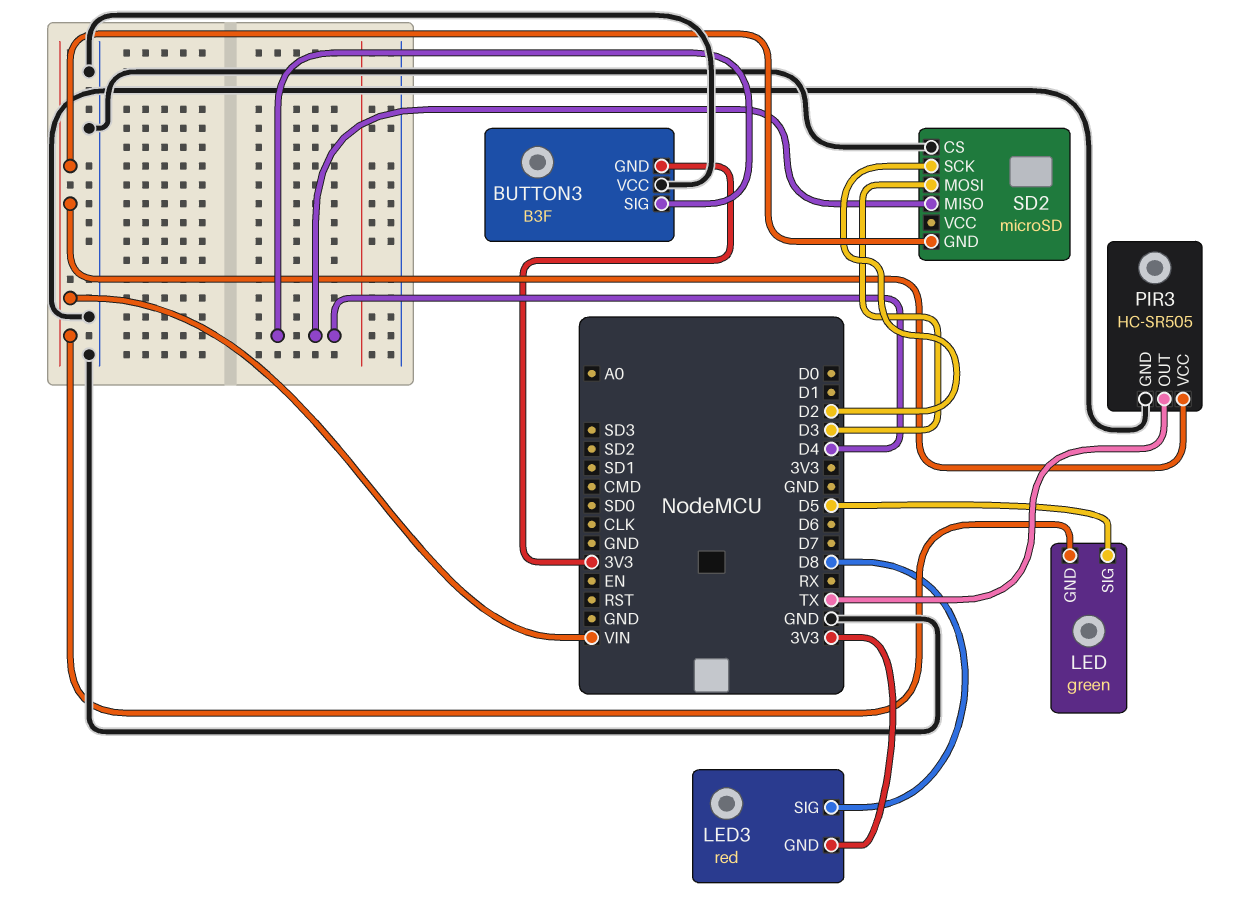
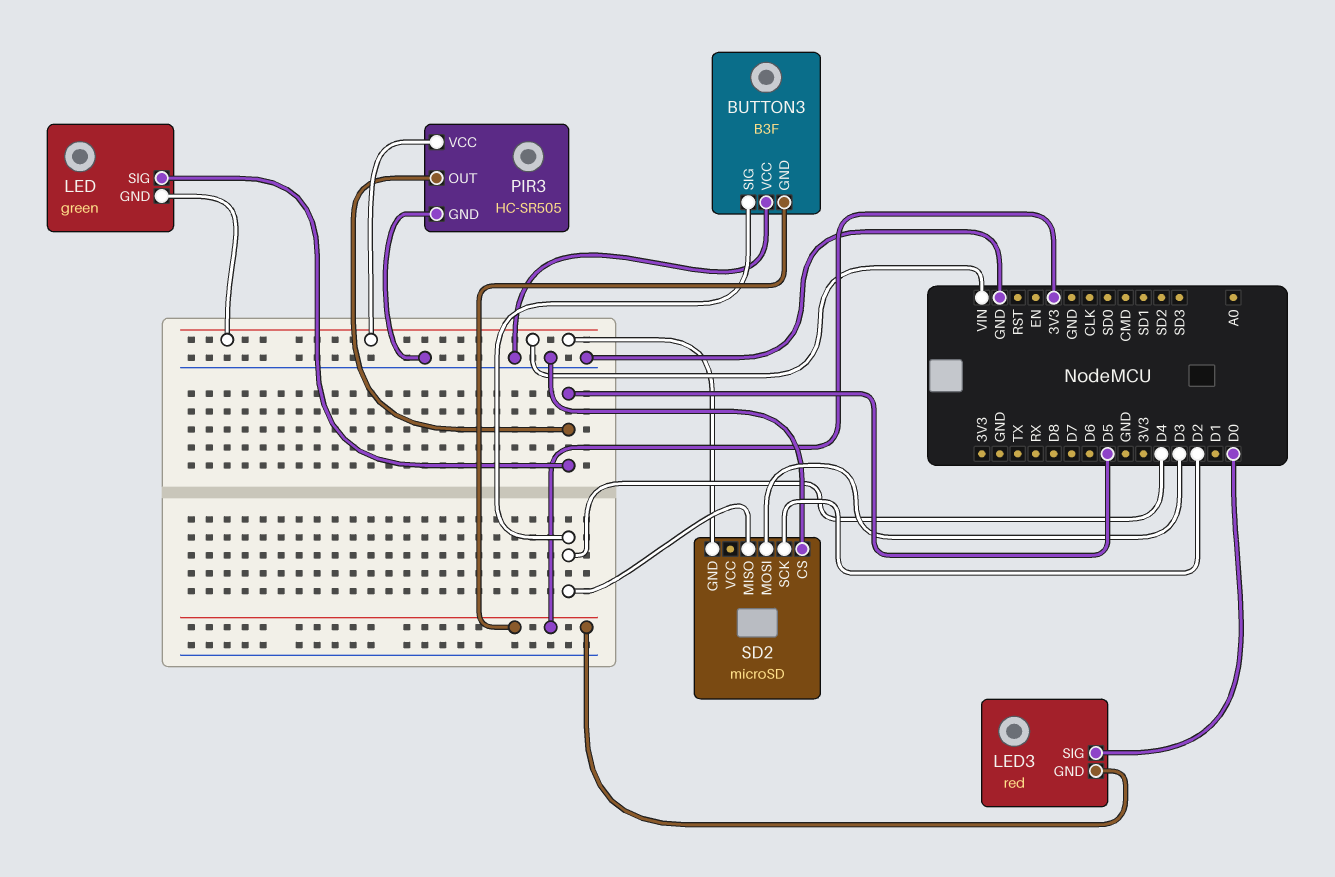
LED3 pin SIG: D8 -> D0
PIR3 pin OUT: TX -> D5

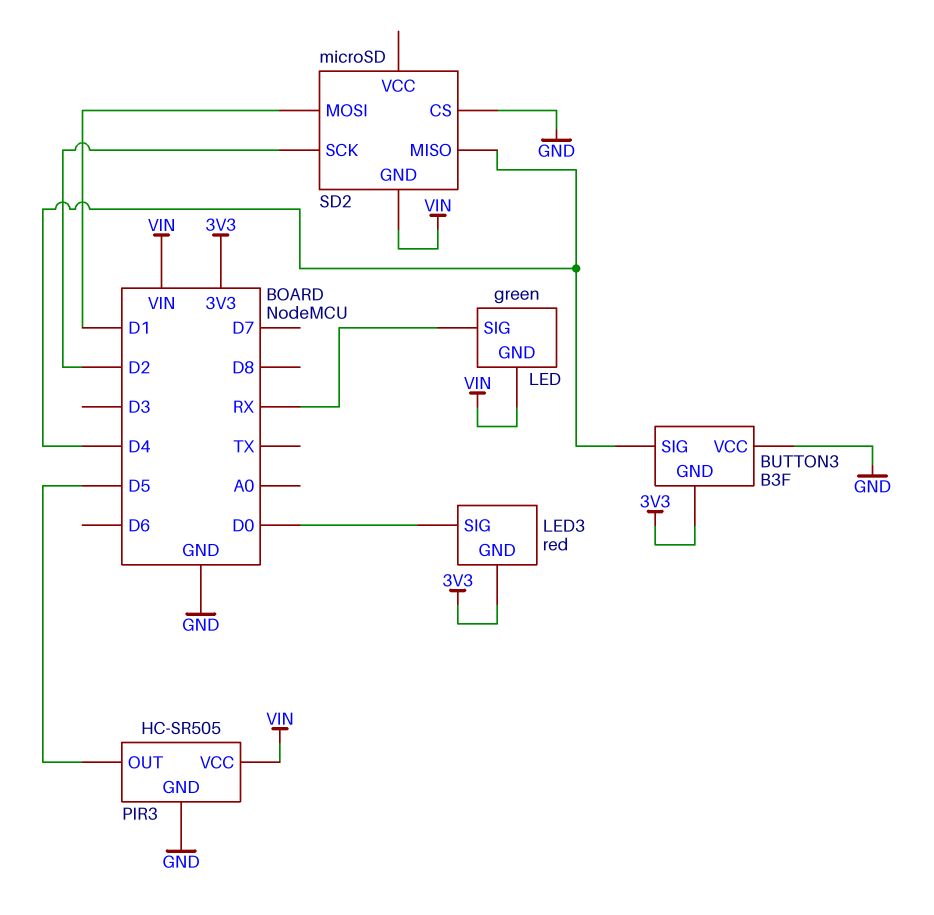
LED pin SIG: D5 -> RX
SD2 pin MOSI: D3 -> D1

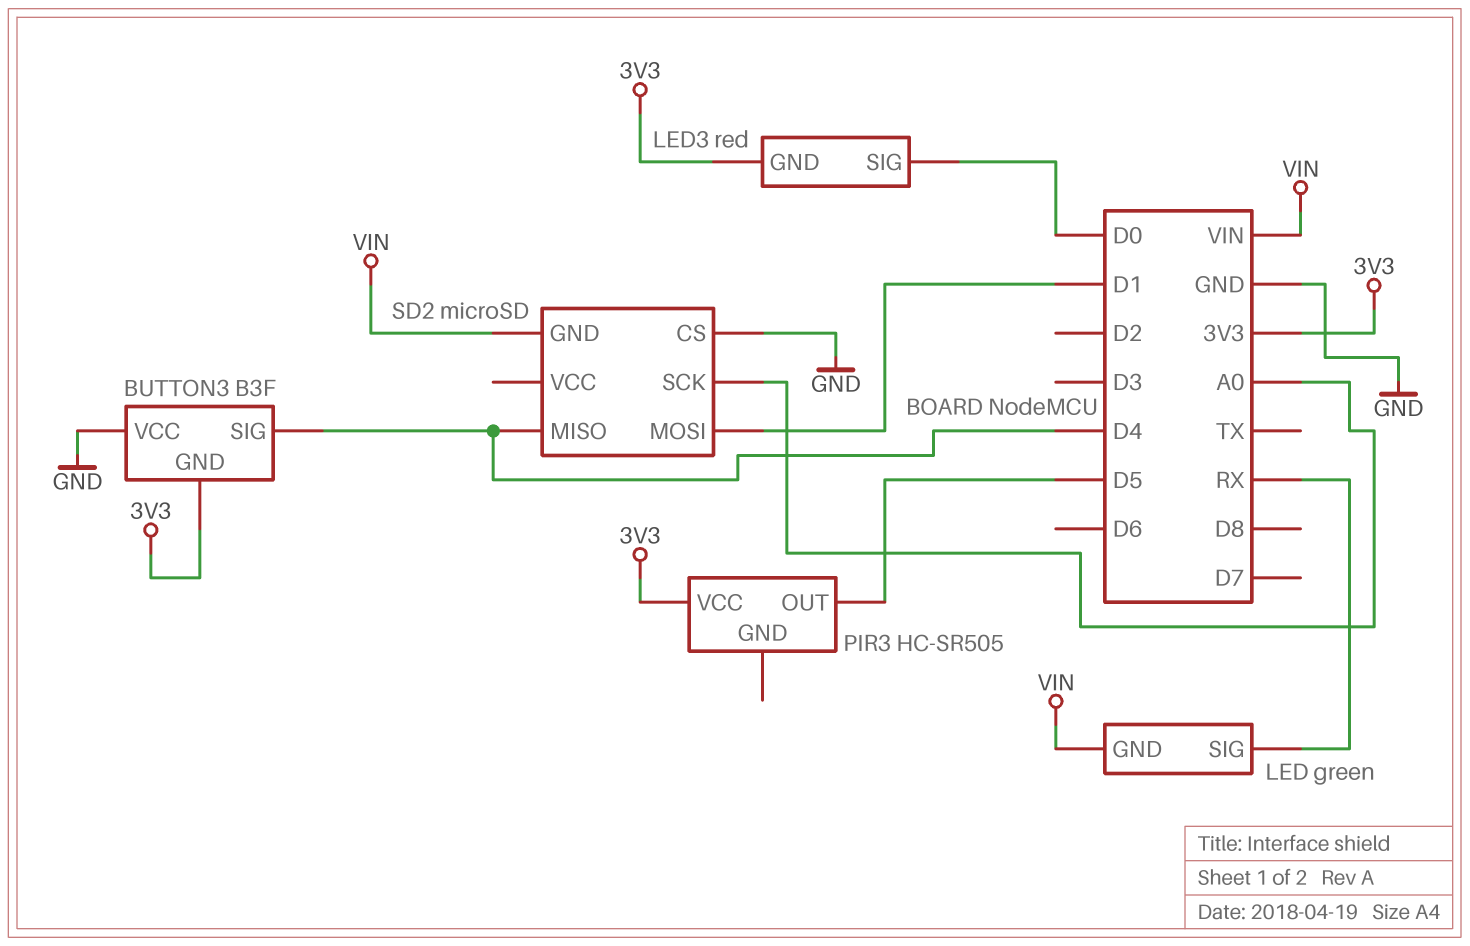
PIR3 pin GND: GND -> none
PIR3 pin VCC: VIN -> 3V3
SD2 pin SCK: D2 -> A0

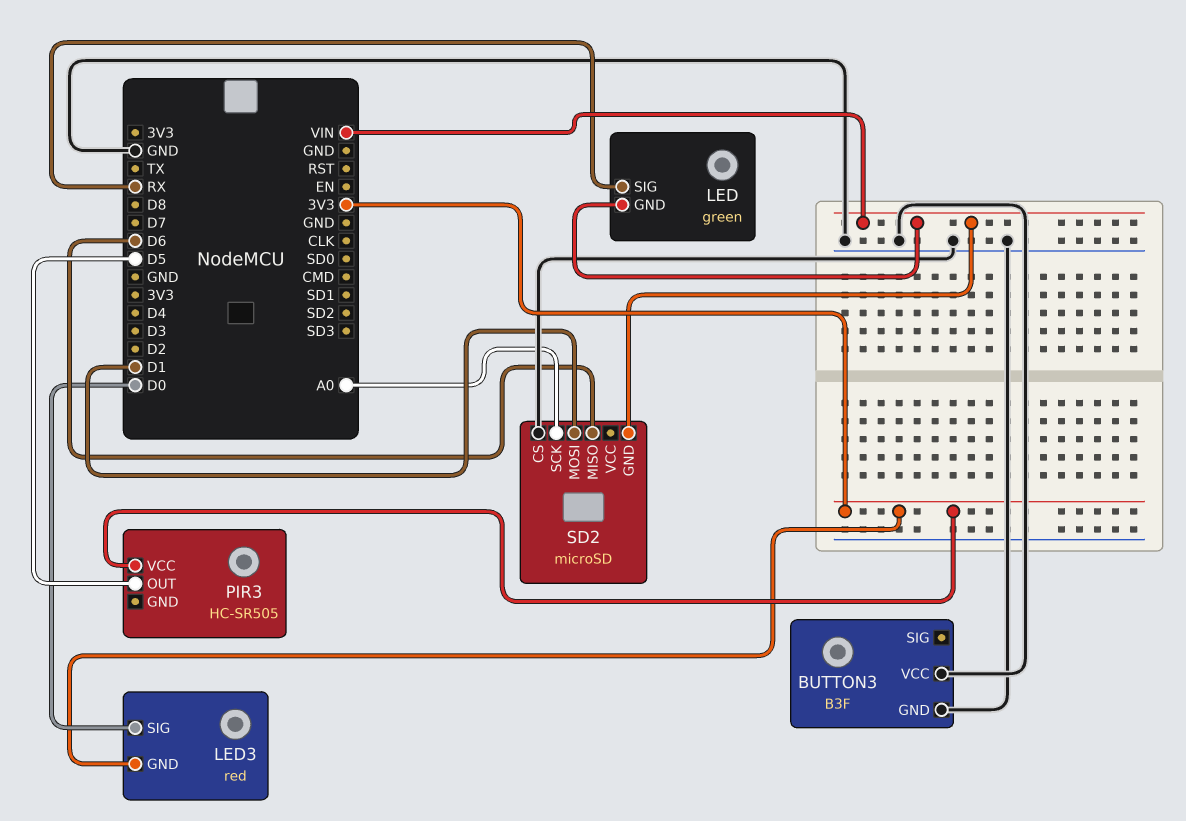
BUTTON3 pin GND: 3V3 -> GND
BUTTON3 pin SIG: D4 -> none
SD2 pin MISO: D4 -> D6

